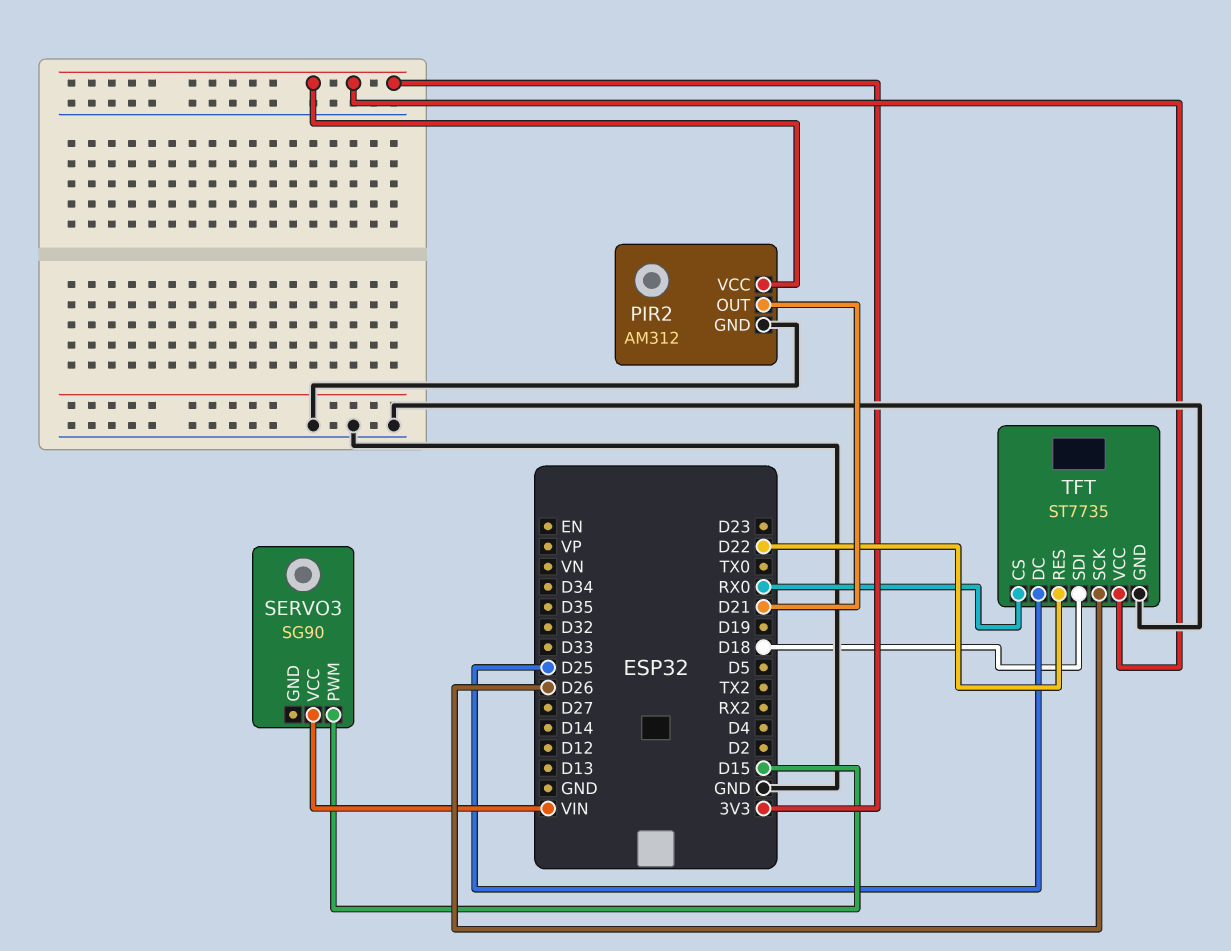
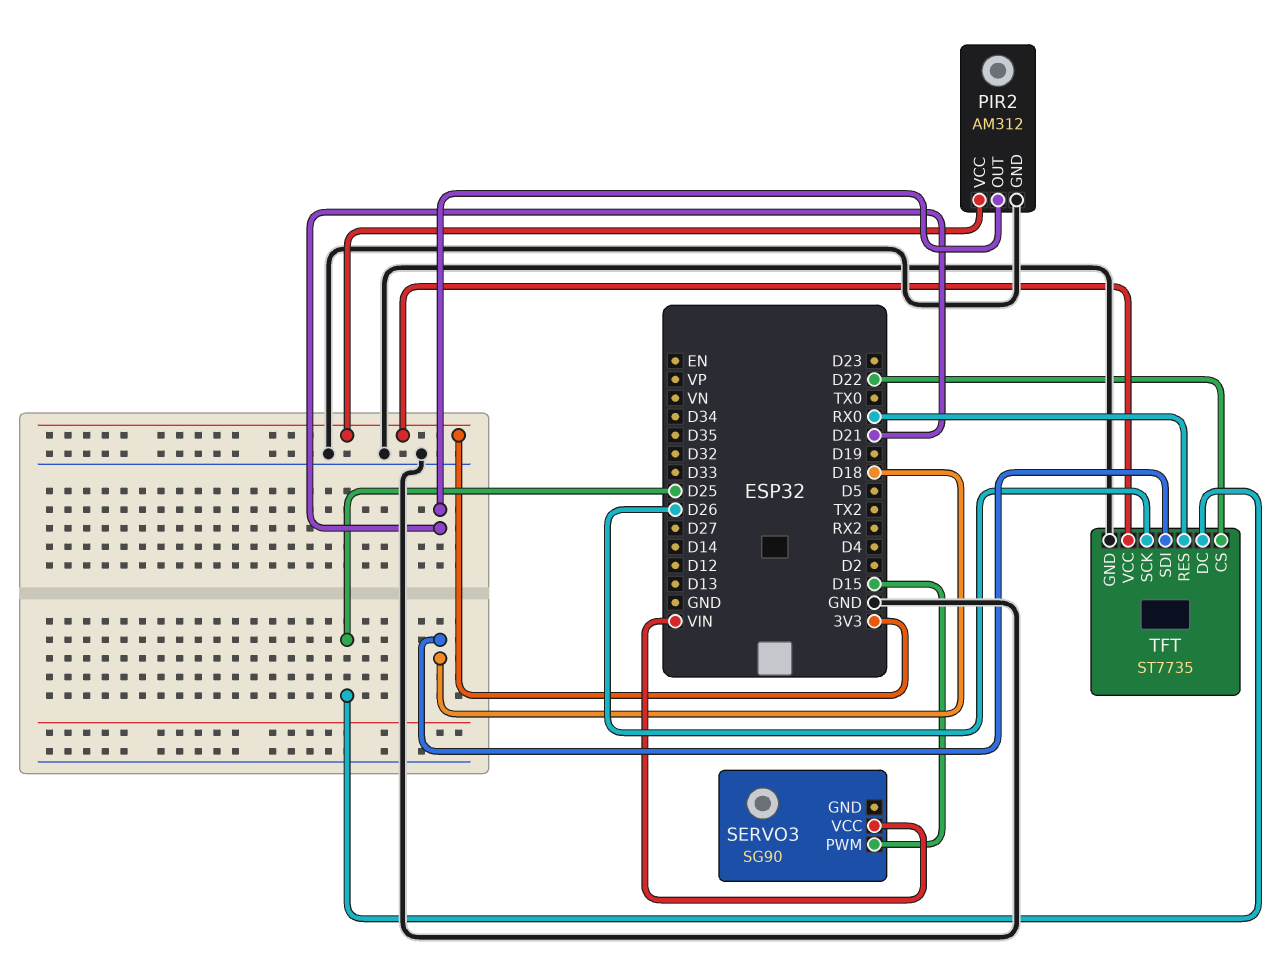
TFT pin CS: RX0 -> D22
TFT pin RES: D22 -> RX0

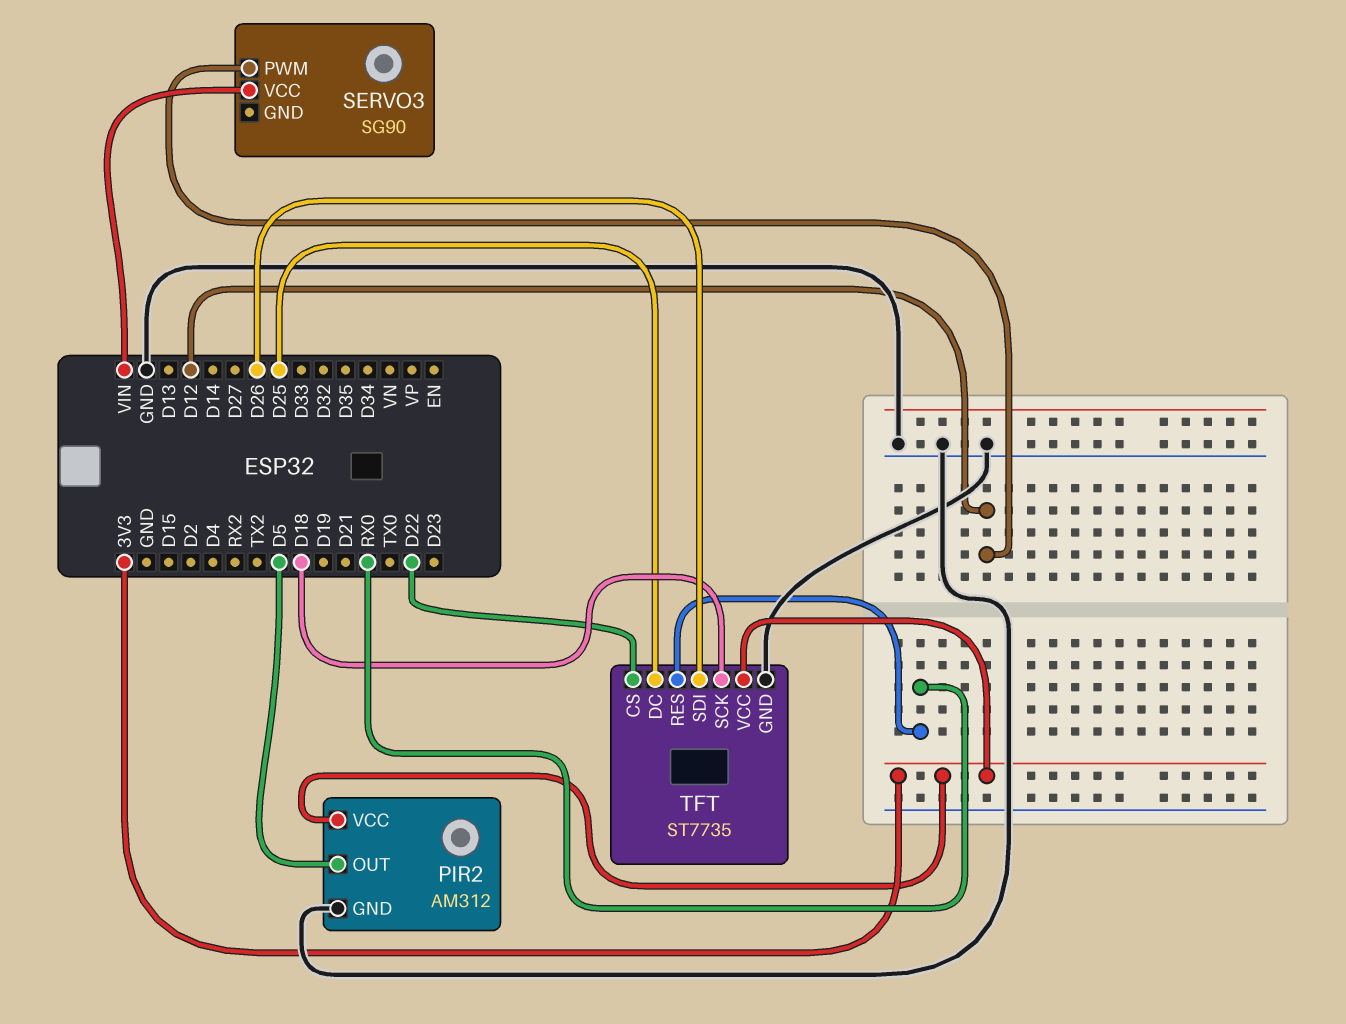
PIR2 pin OUT: D21 -> D5
SERVO3 pin PWM: D15 -> D12
TFT pin SCK: D26 -> D18
TFT pin SDI: D18 -> D26

